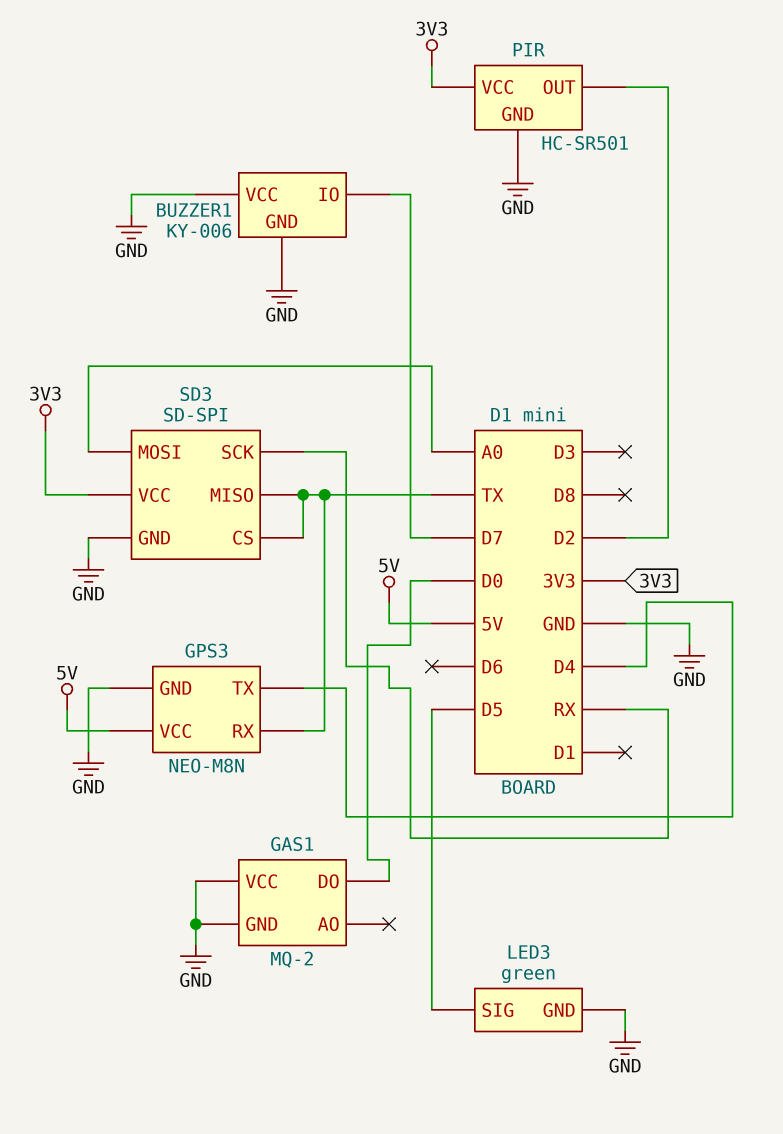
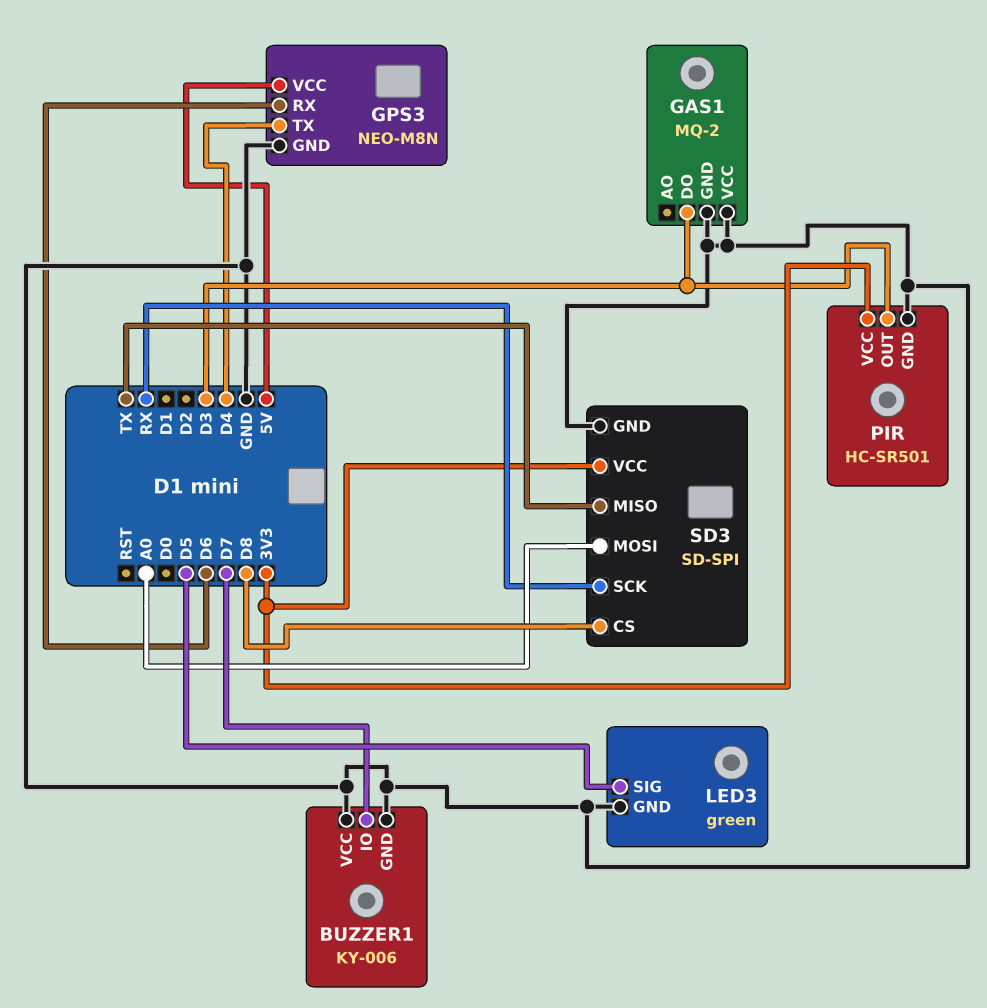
GAS1 pin DO: D0 -> D3
GPS3 pin RX: TX -> D6
PIR pin OUT: D2 -> D3
SD3 pin CS: TX -> D8

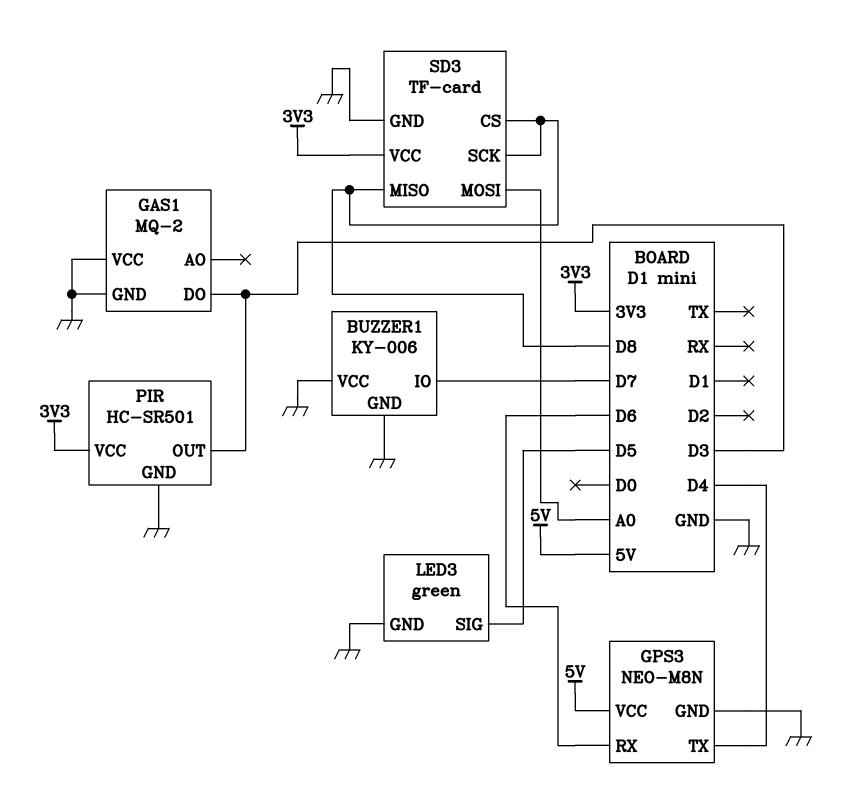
SD3: SD-SPI -> TF-card
SD3 pin MISO: TX -> D8
SD3 pin SCK: RX -> D8

